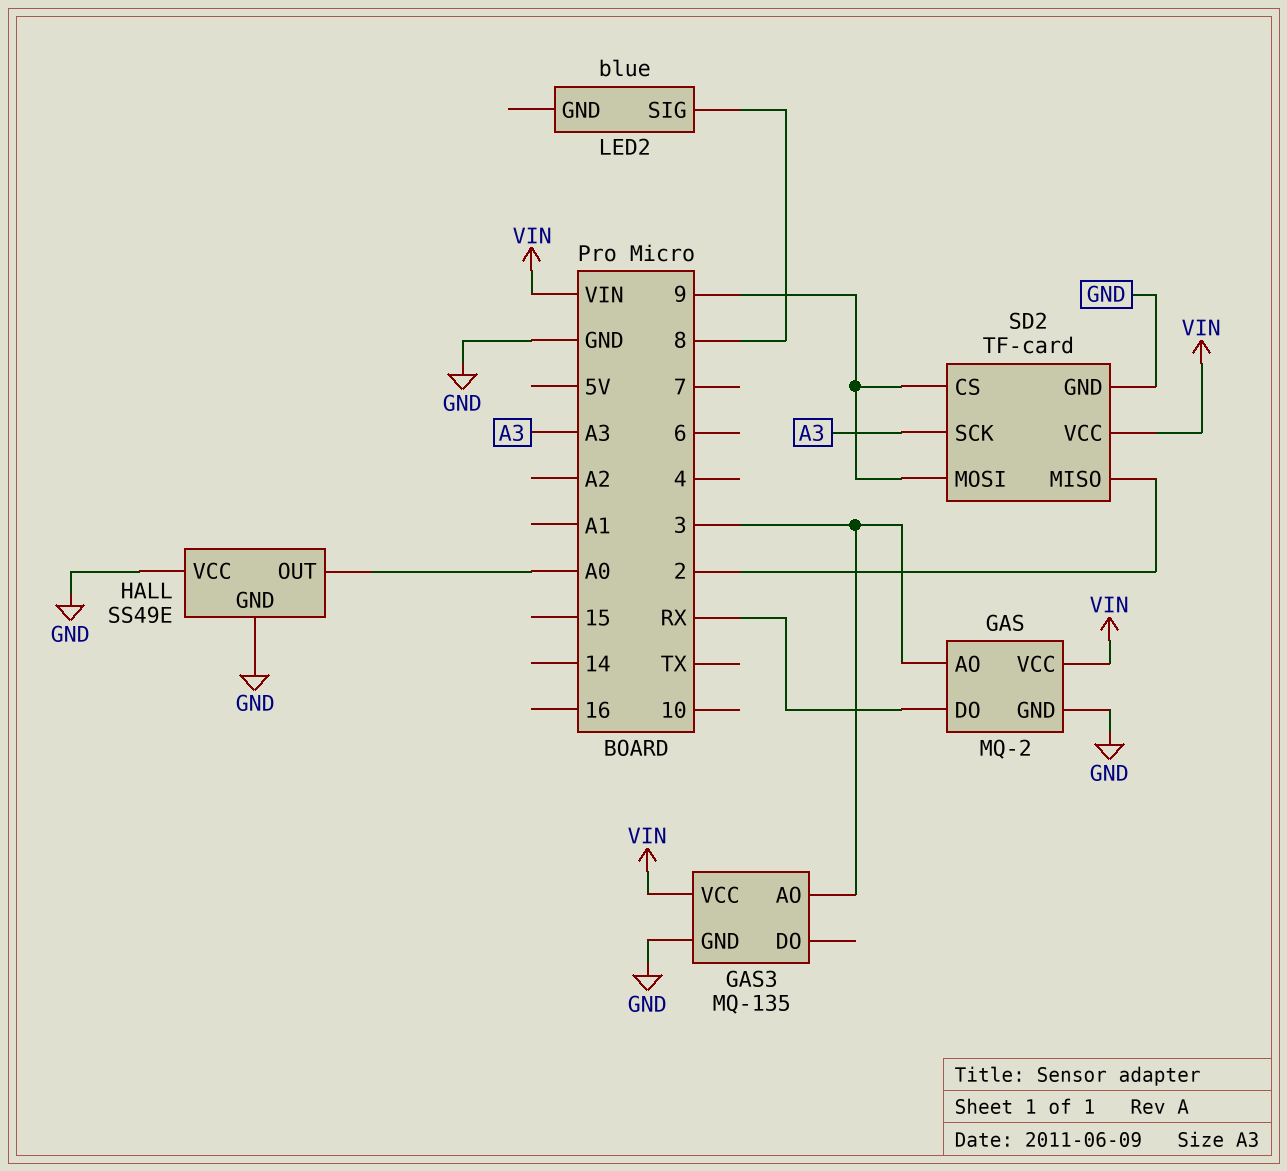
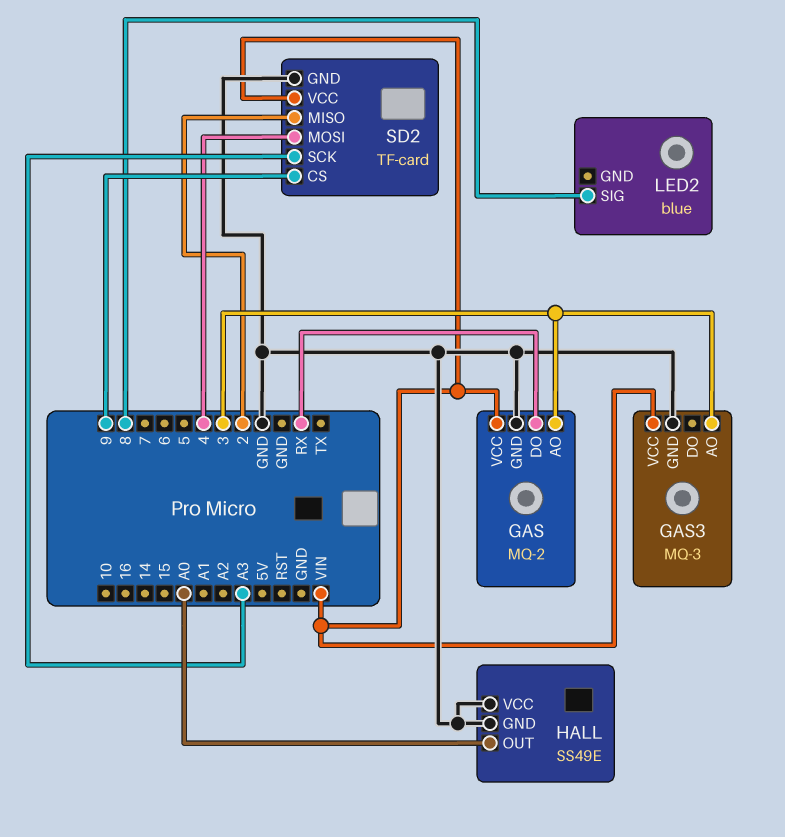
GAS3: MQ-135 -> MQ-3
SD2 pin MOSI: 9 -> 4

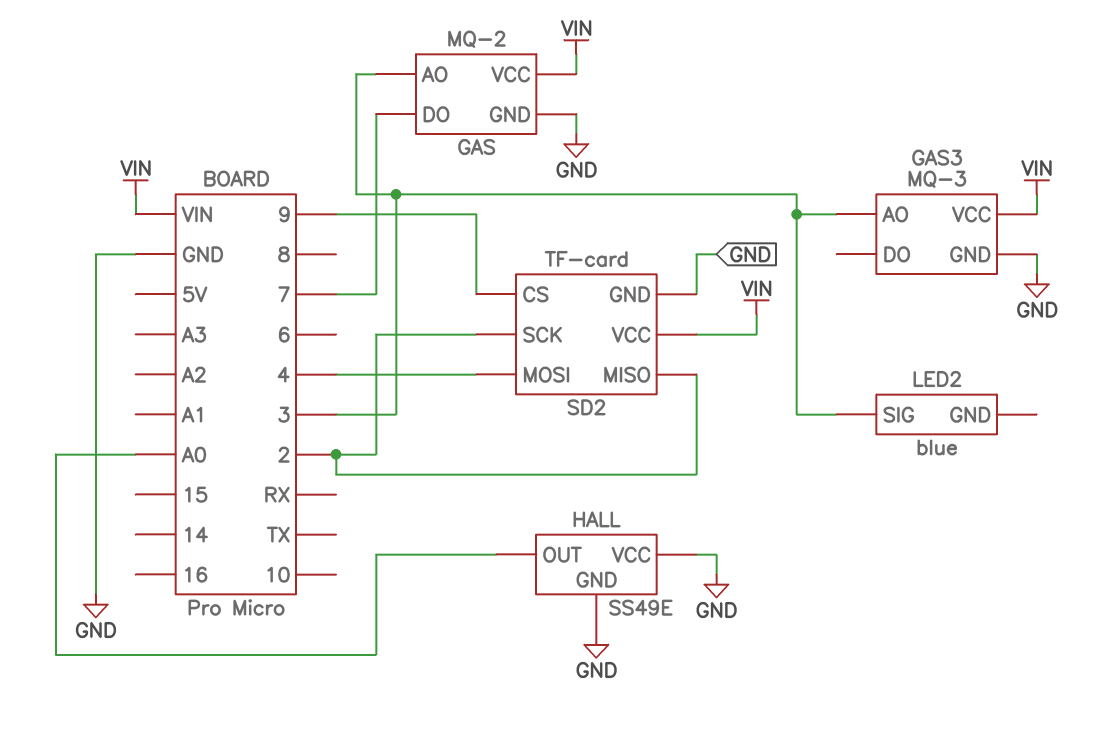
GAS pin DO: RX -> 7
LED2 pin SIG: 8 -> 3
SD2 pin SCK: A3 -> 2

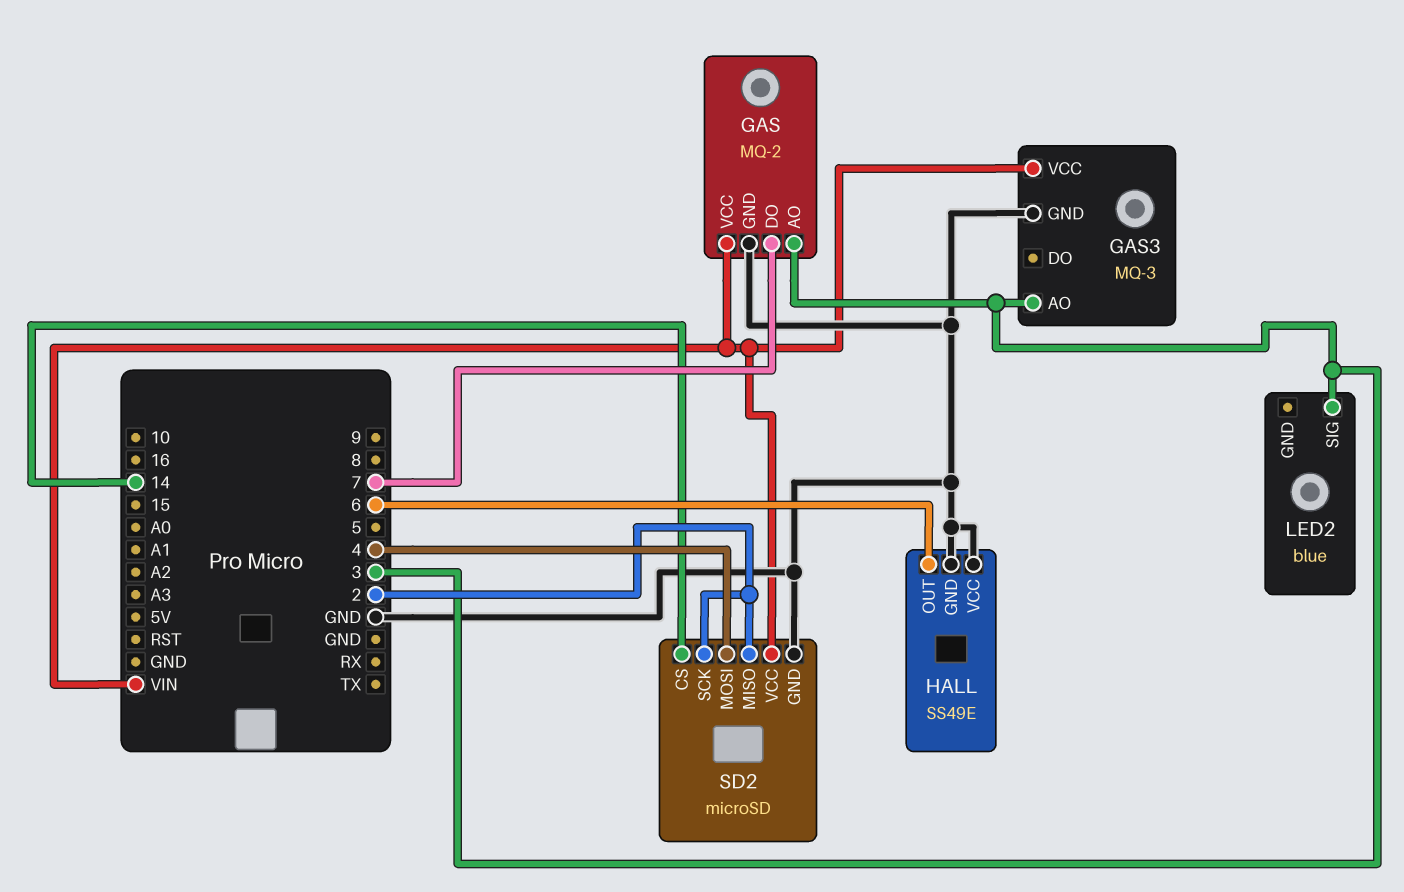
HALL pin OUT: A0 -> 6
SD2: TF-card -> microSD
SD2 pin CS: 9 -> 14

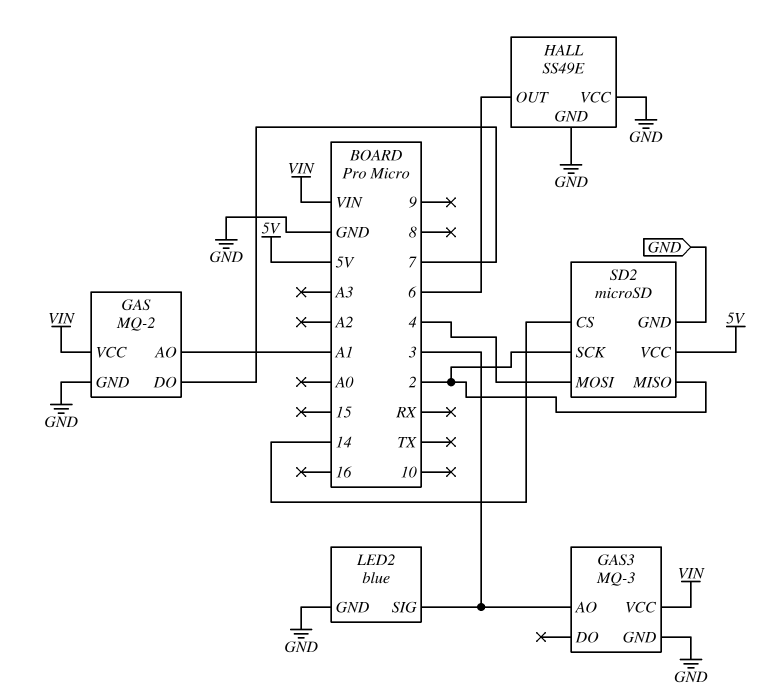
GAS pin AO: 3 -> A1
LED2 pin GND: none -> GND
SD2 pin VCC: VIN -> 5V

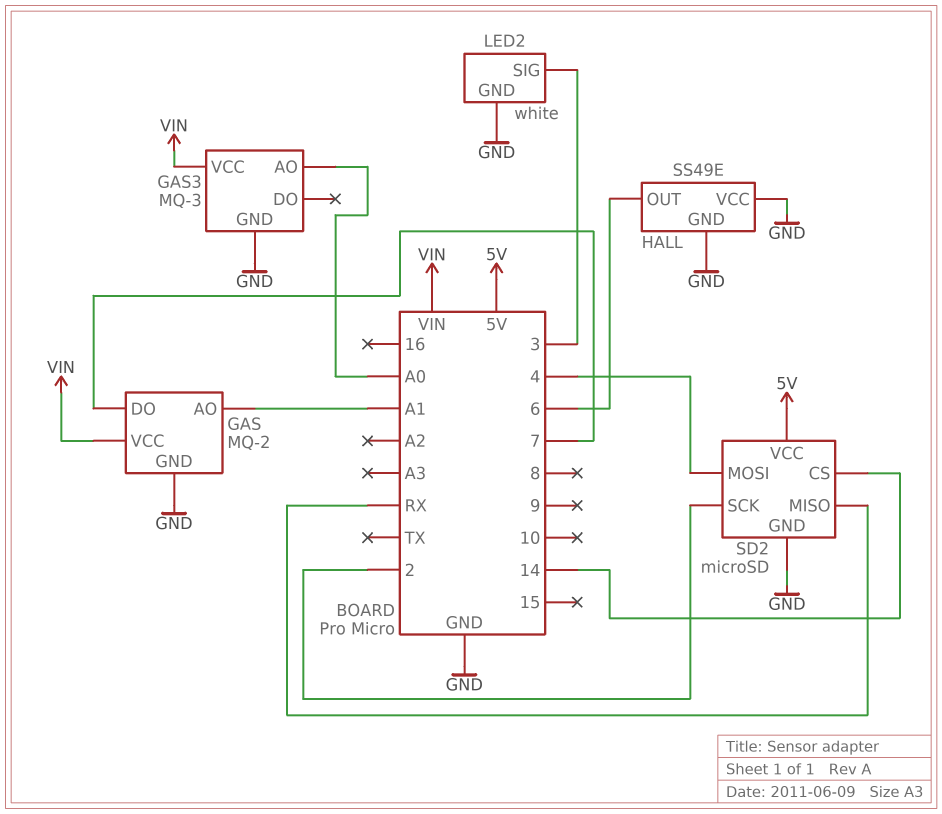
GAS3 pin AO: 3 -> A0
LED2: blue -> white
SD2 pin MISO: 2 -> RX

